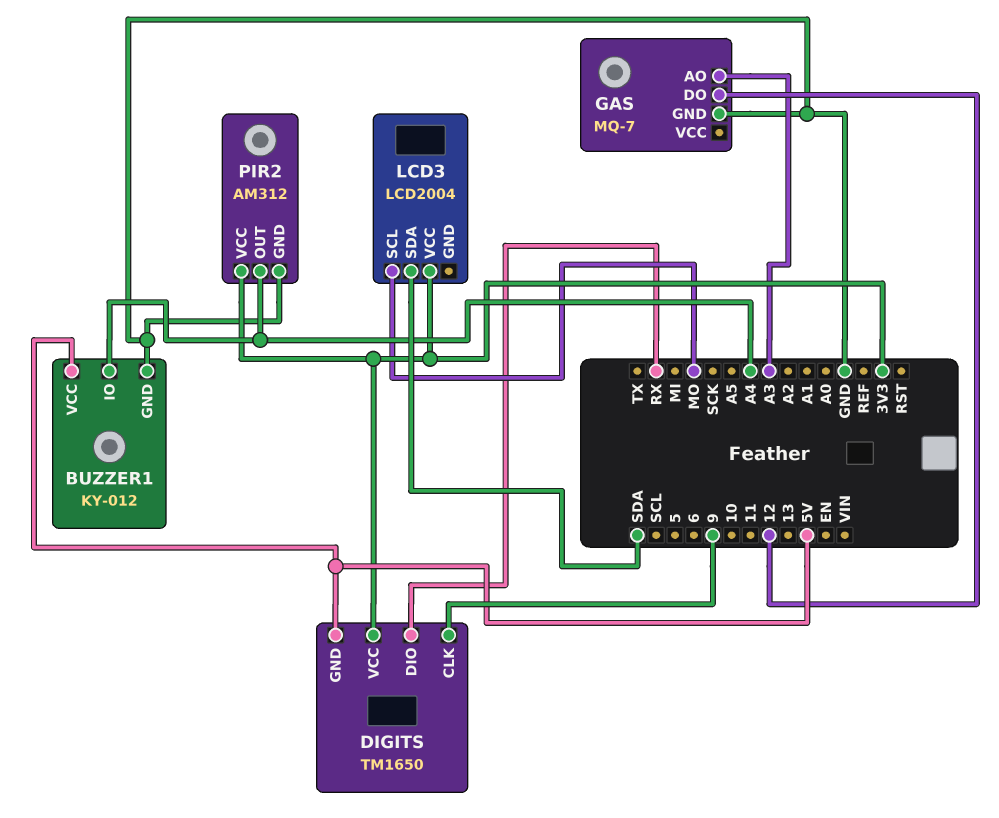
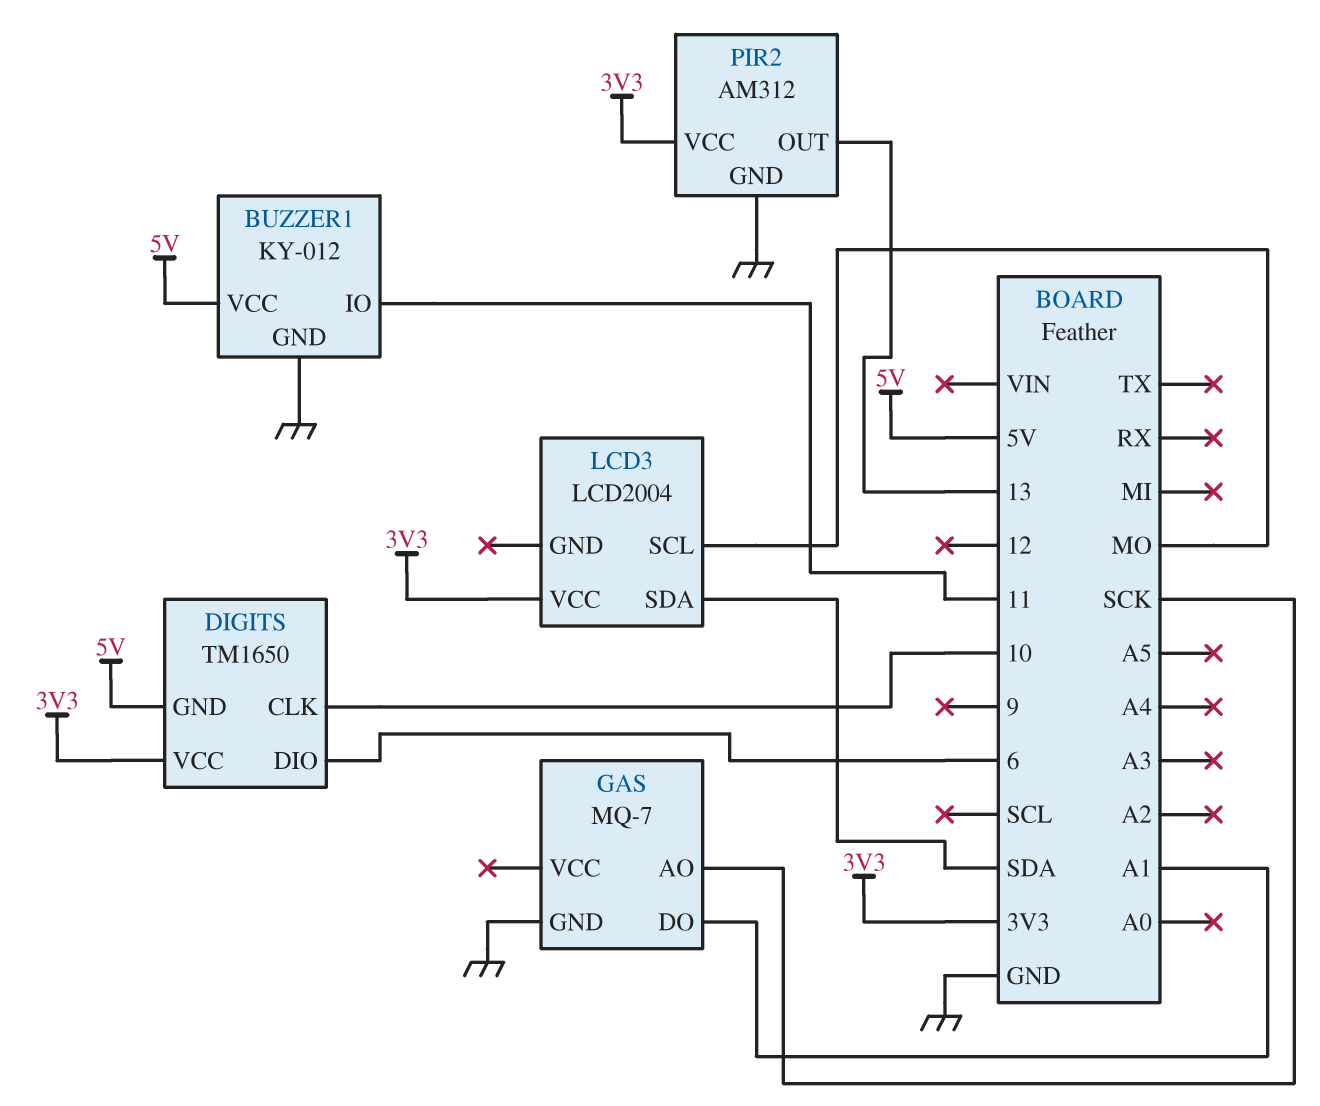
BUZZER1 pin IO: A4 -> 11
DIGITS pin CLK: 9 -> 10
DIGITS pin DIO: RX -> 6
GAS pin AO: A3 -> SCK
GAS pin DO: 12 -> A1
PIR2 pin OUT: A4 -> 13

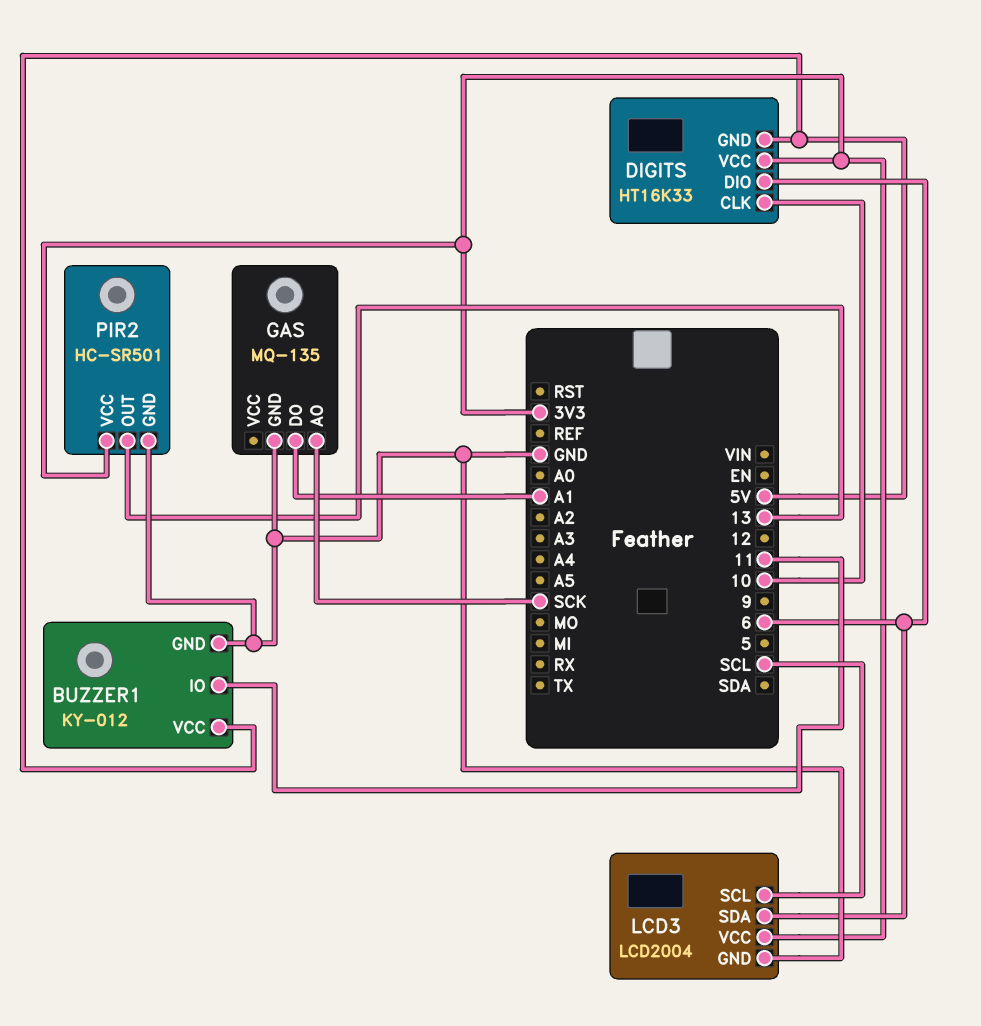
DIGITS: TM1650 -> HT16K33
GAS: MQ-7 -> MQ-135
LCD3 pin GND: none -> GND
LCD3 pin SCL: MO -> SCL
LCD3 pin SDA: SDA -> 6
PIR2: AM312 -> HC-SR501

